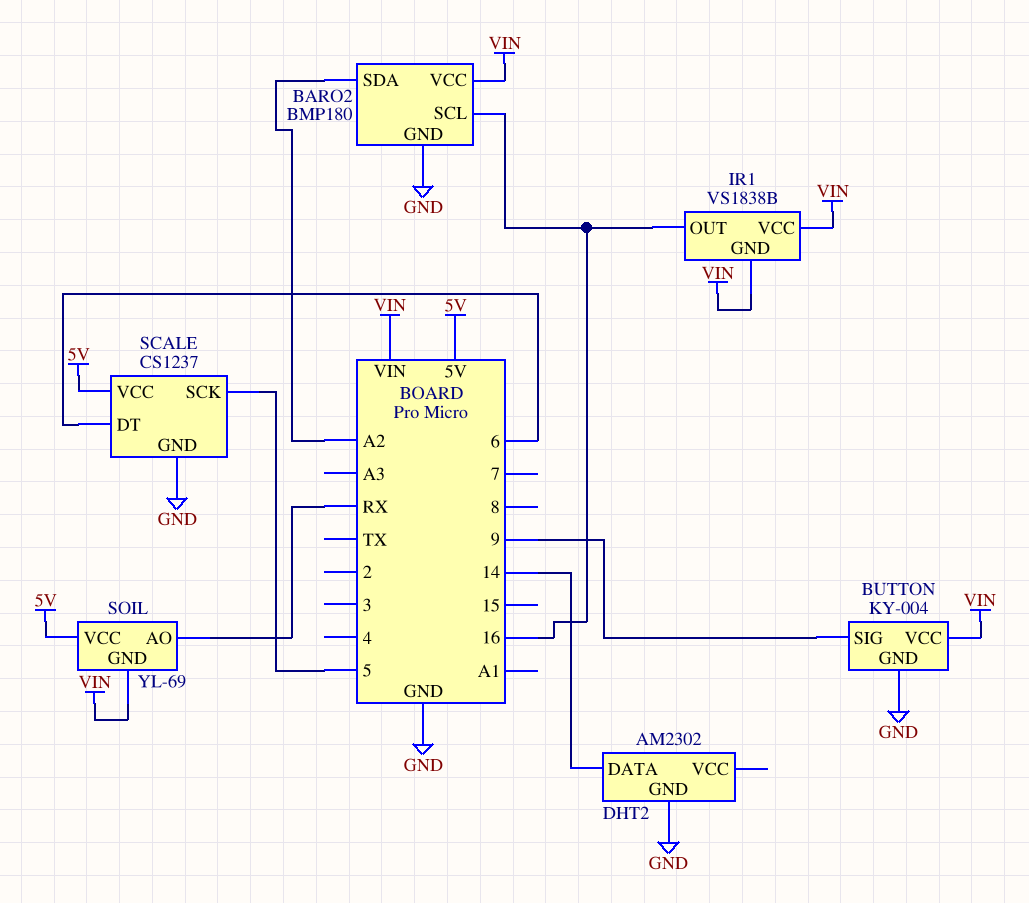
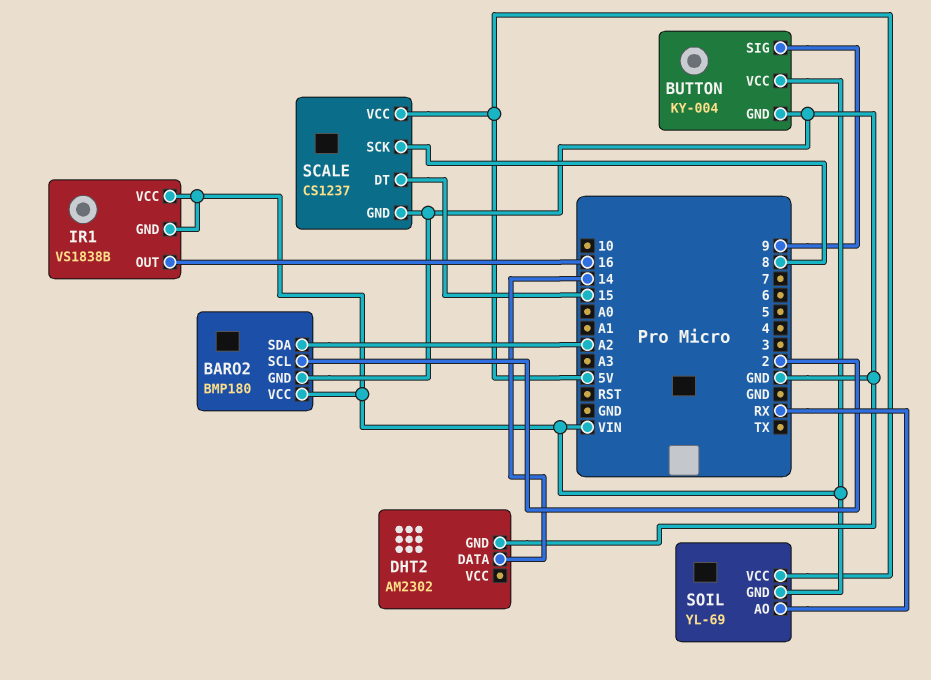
BARO2 pin SCL: 16 -> 2
SCALE pin DT: 6 -> 15
SCALE pin SCK: 5 -> 8

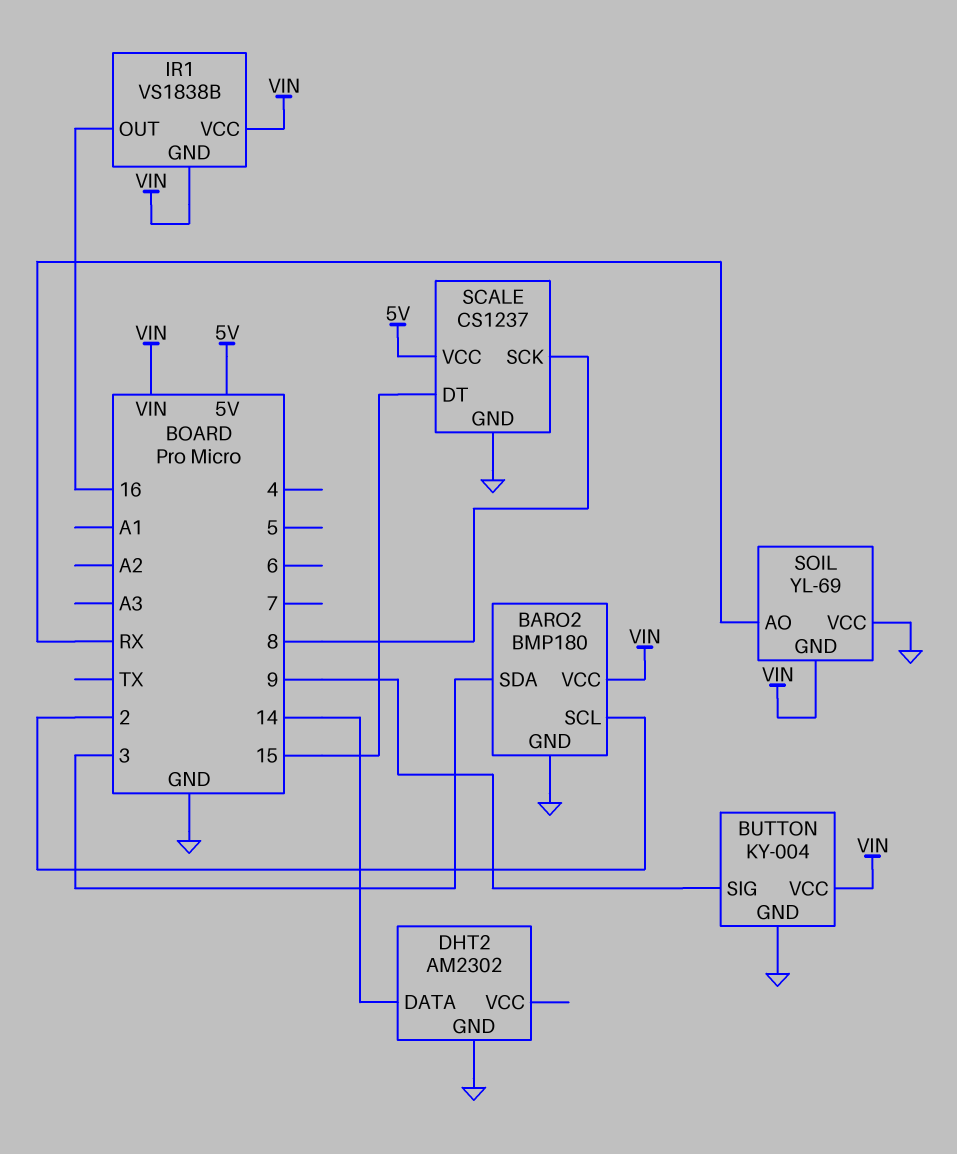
BARO2 pin SDA: A2 -> 3
SOIL pin VCC: 5V -> GND

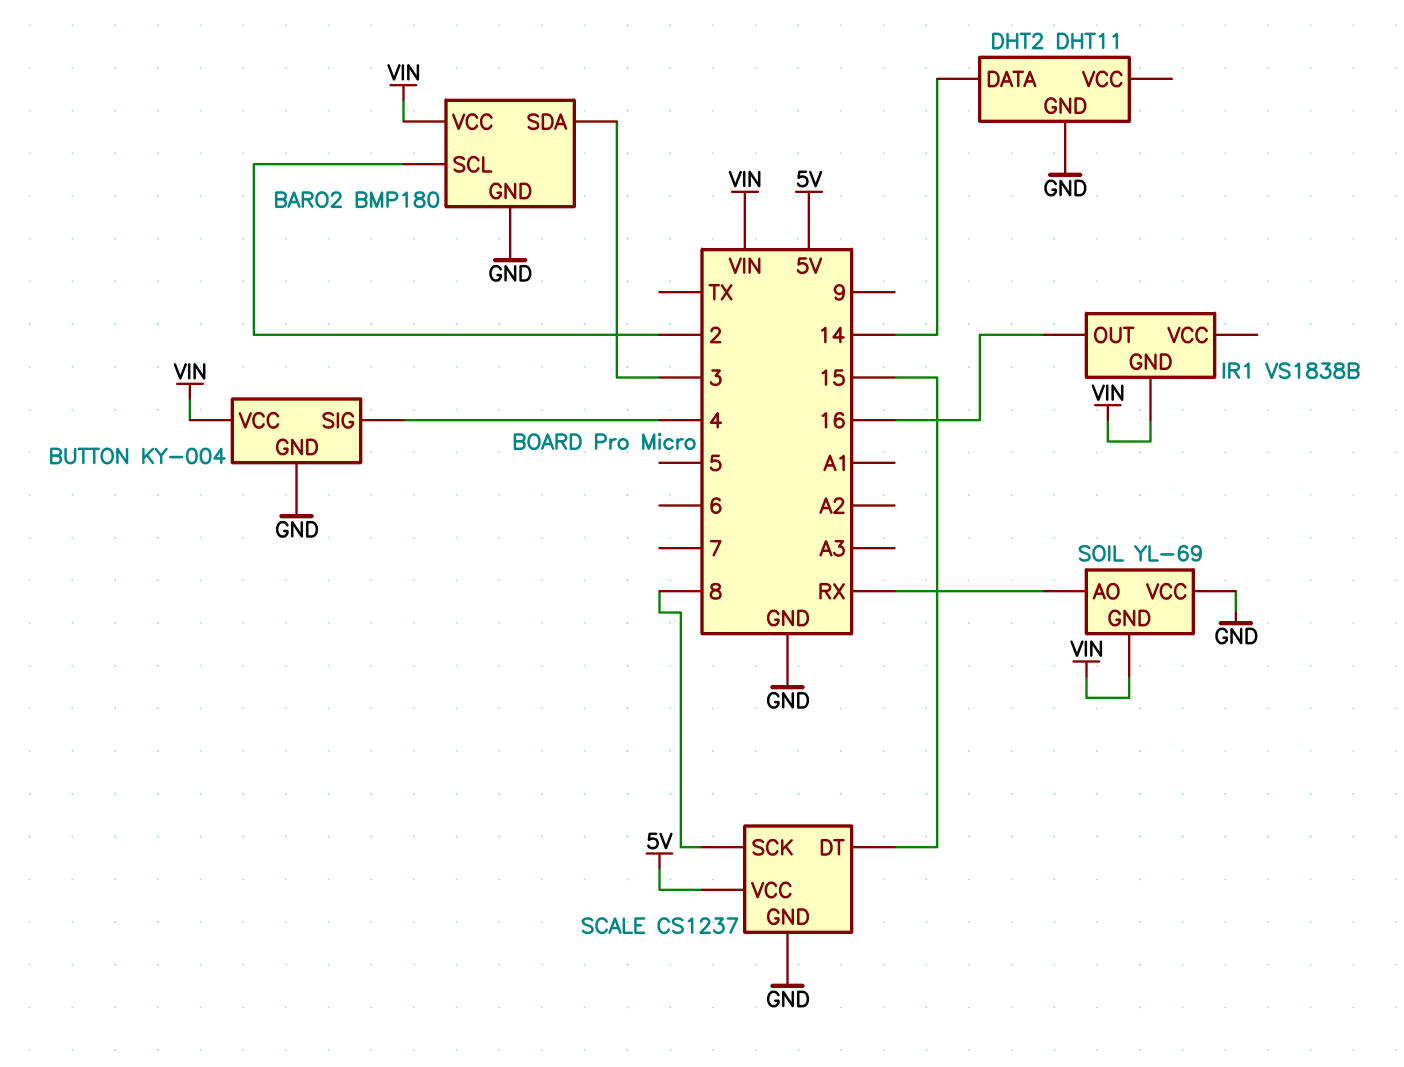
BUTTON pin SIG: 9 -> 4
DHT2: AM2302 -> DHT11
IR1 pin VCC: VIN -> none

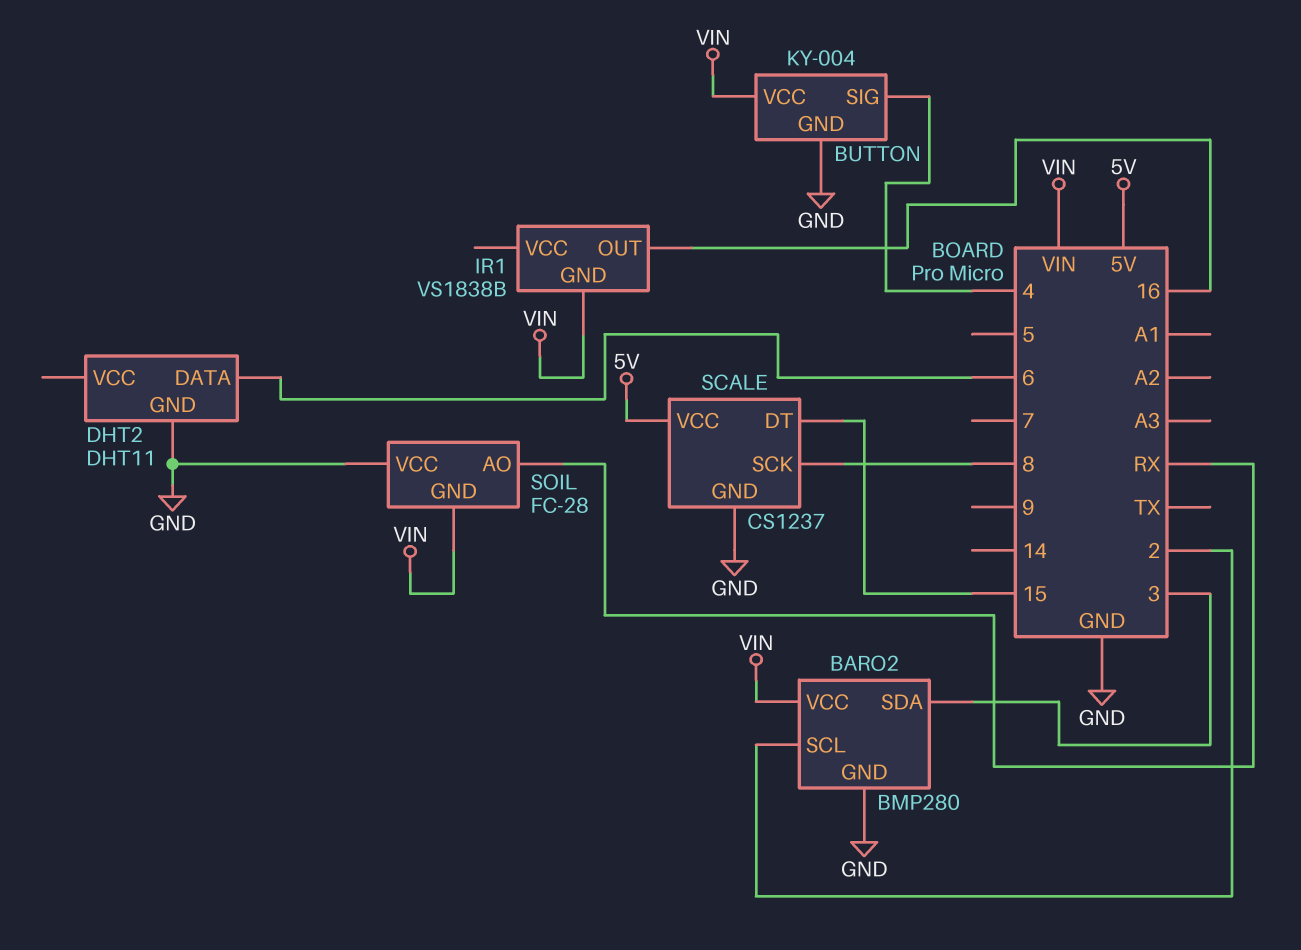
BARO2: BMP180 -> BMP280
DHT2 pin DATA: 14 -> 6
SOIL: YL-69 -> FC-28

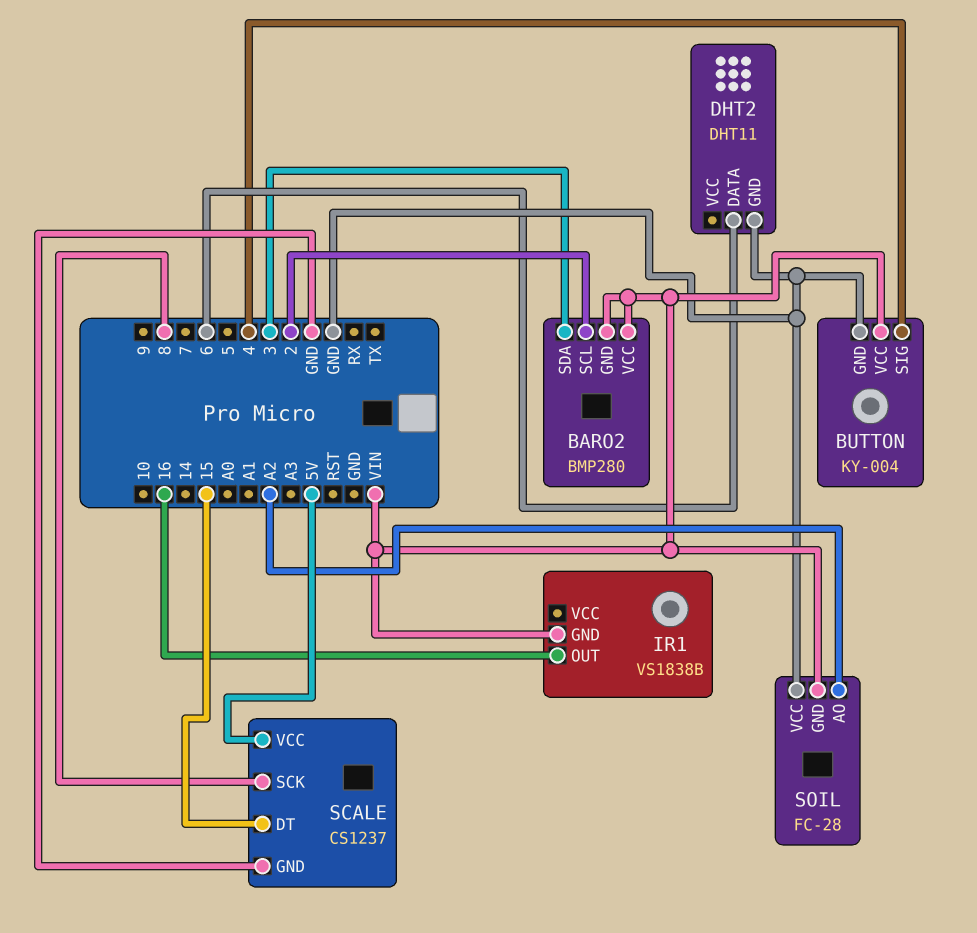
BARO2 pin GND: GND -> VIN
SOIL pin AO: RX -> A2

